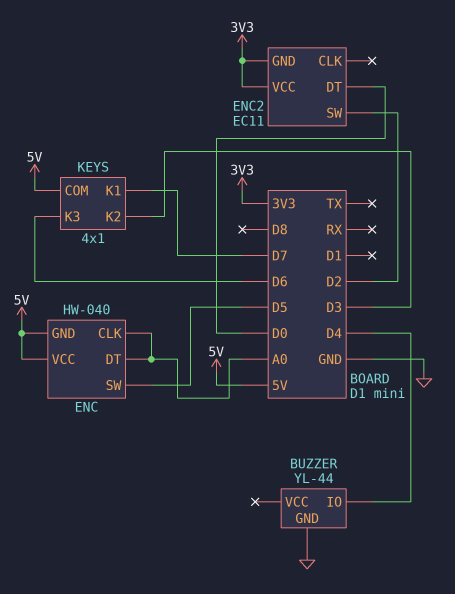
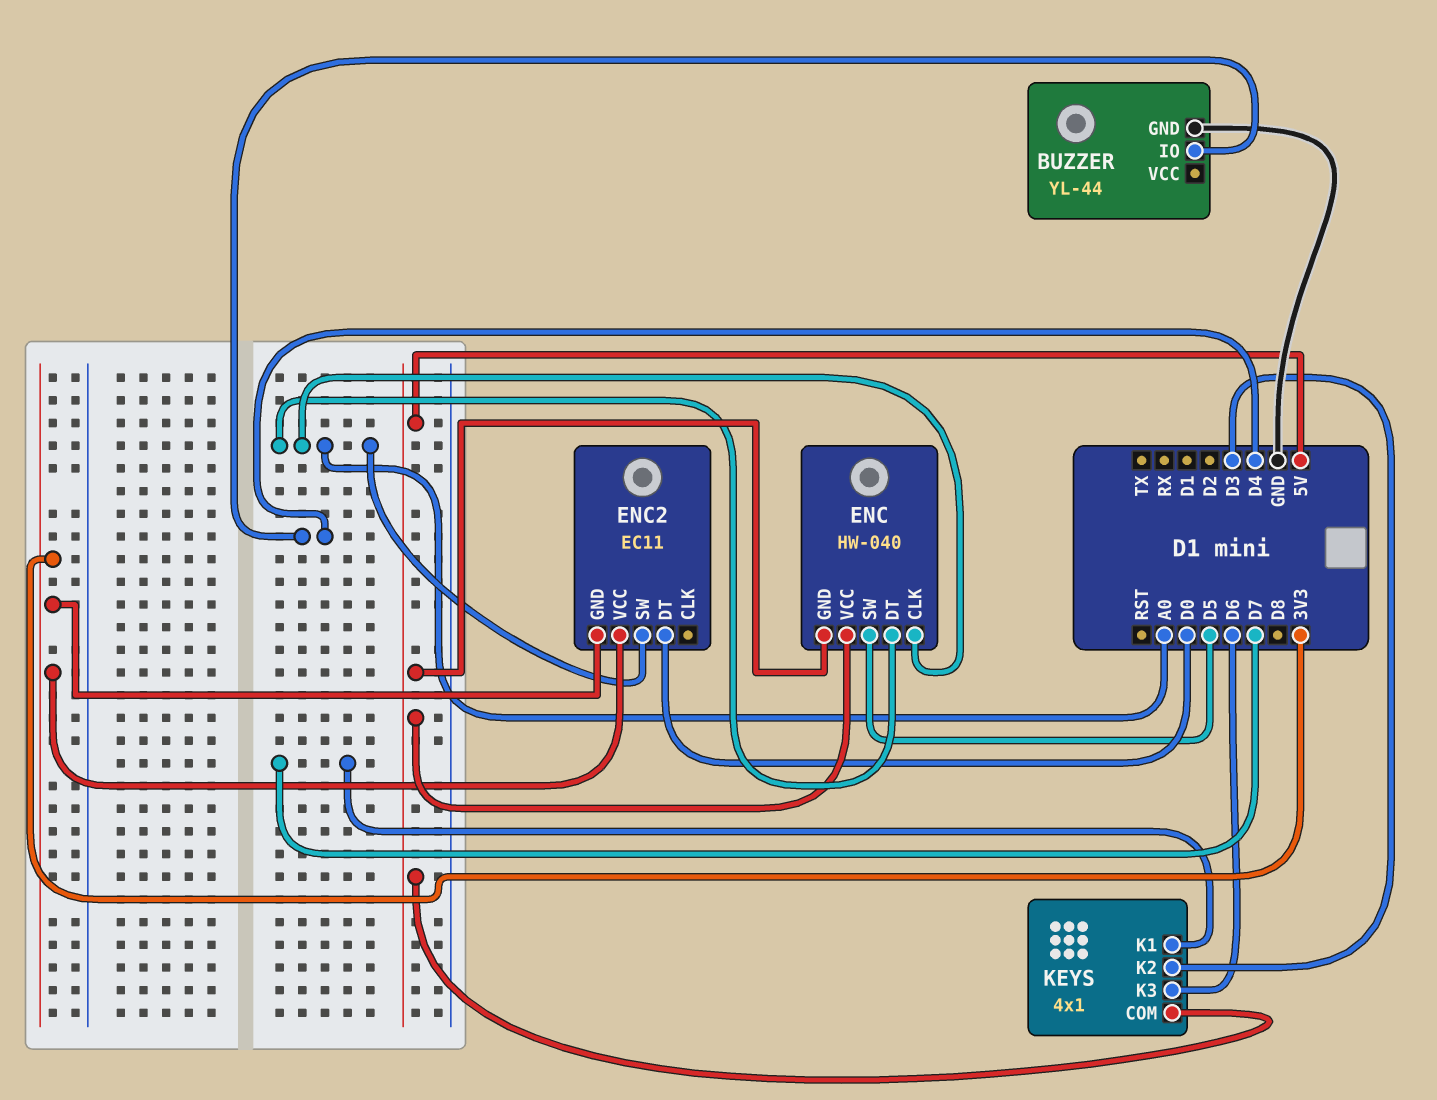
ENC2 pin SW: D2 -> A0

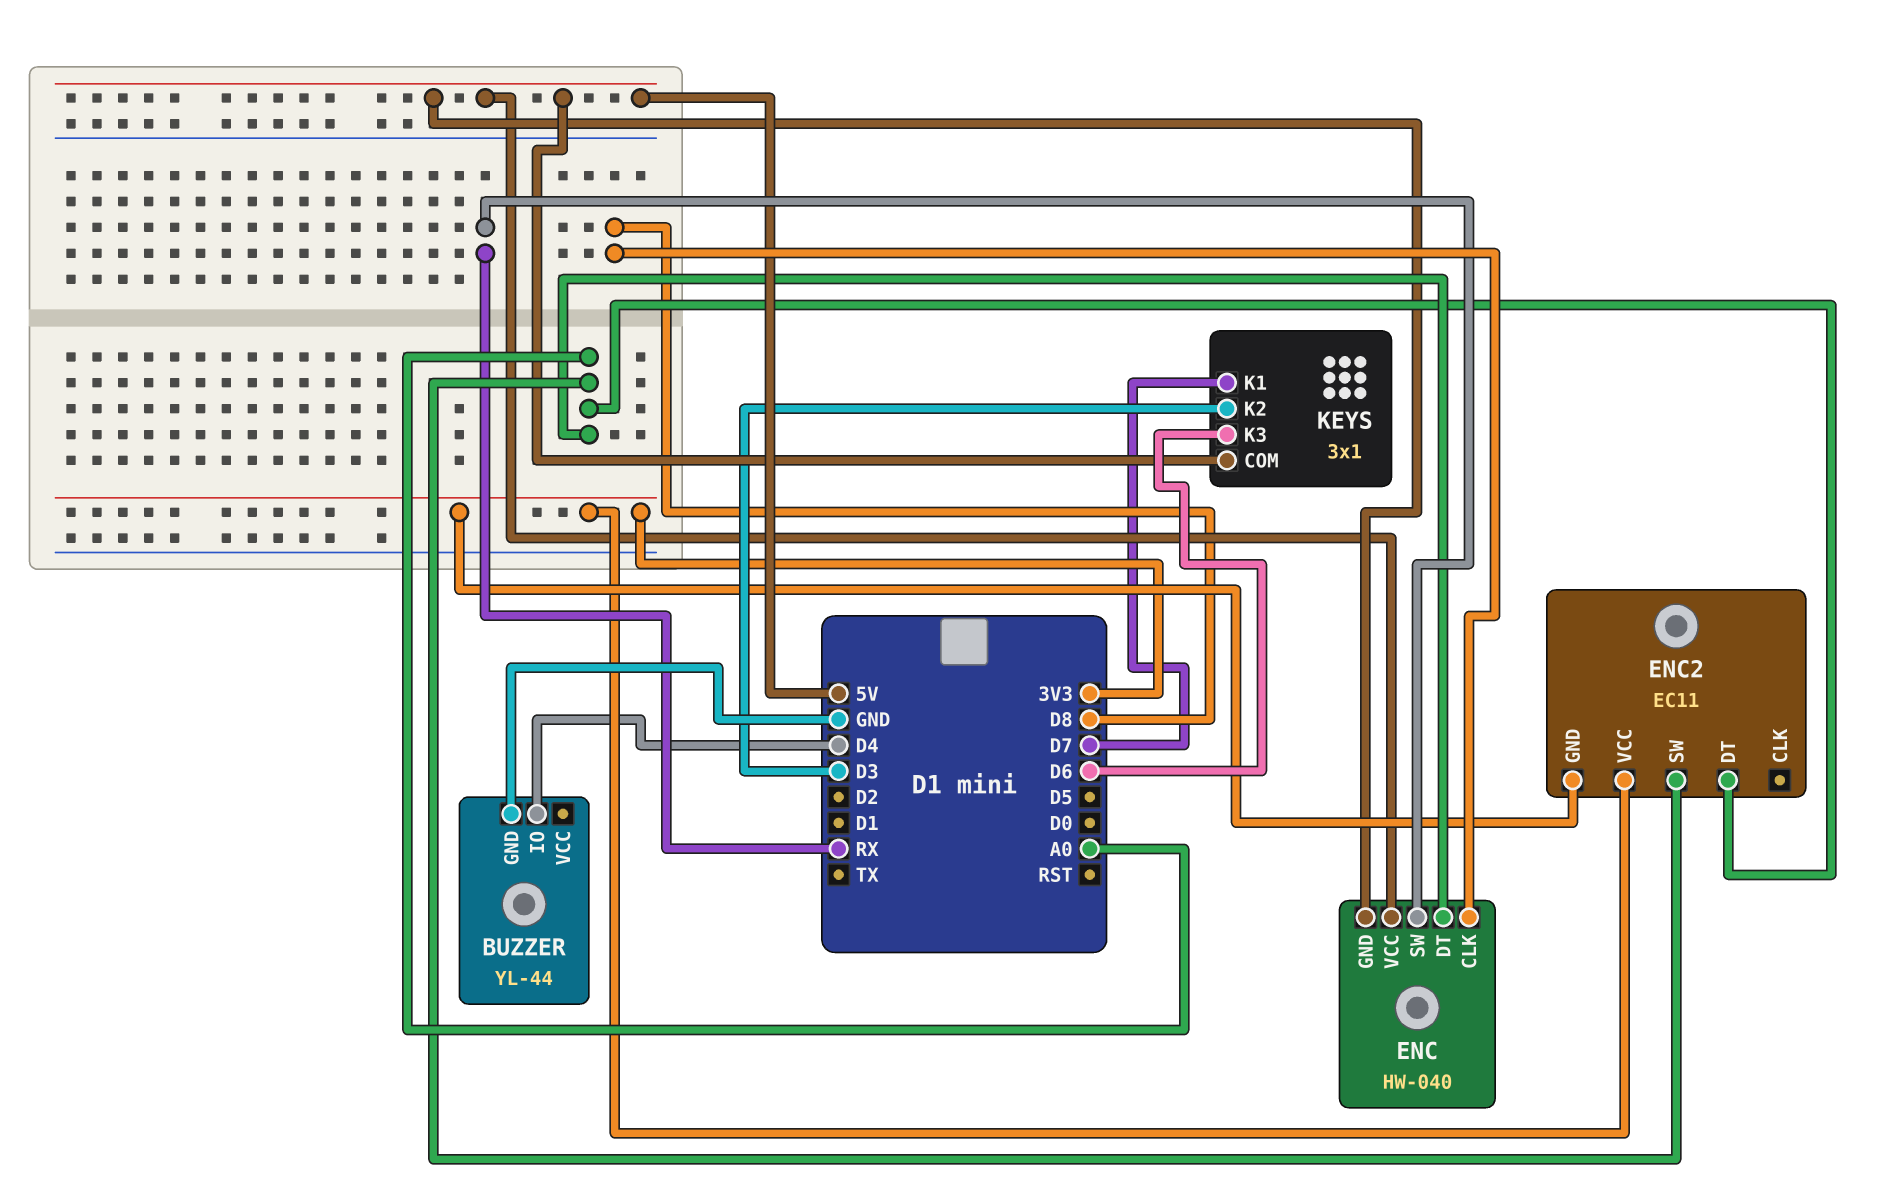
ENC pin CLK: A0 -> D8
ENC pin SW: D5 -> RX
ENC2 pin DT: D0 -> A0
KEYS: 4x1 -> 3x1

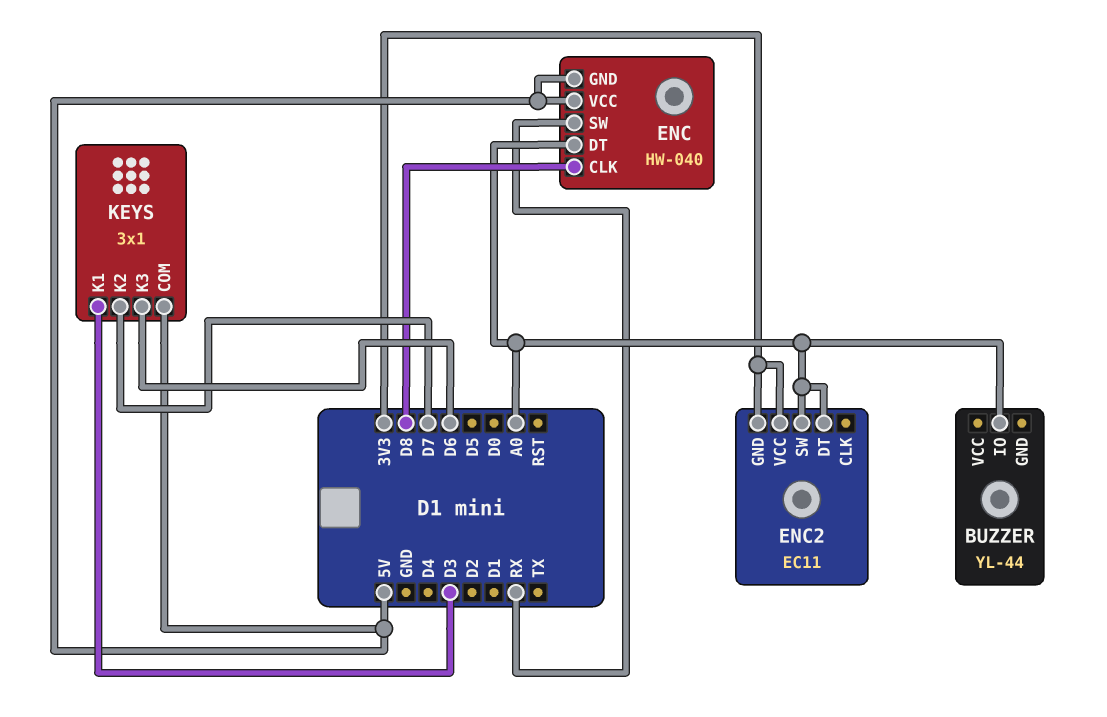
BUZZER pin GND: GND -> none
BUZZER pin IO: D4 -> A0
KEYS pin K1: D7 -> D3
KEYS pin K2: D3 -> D7

